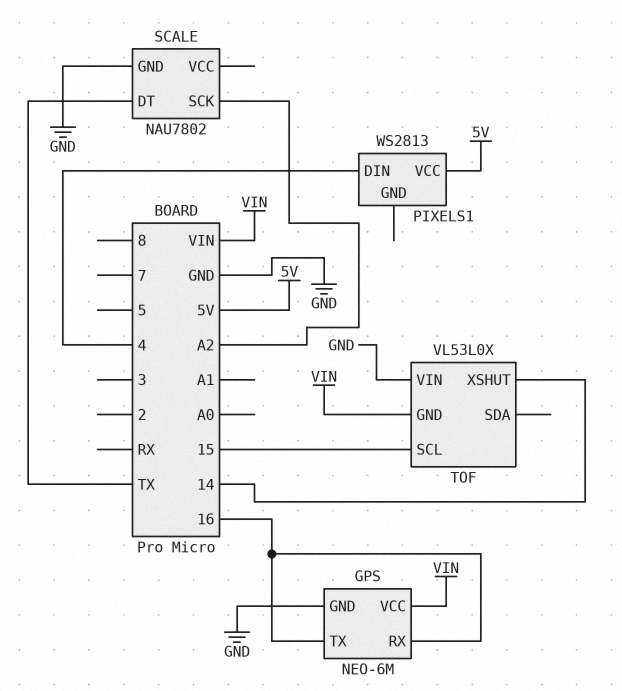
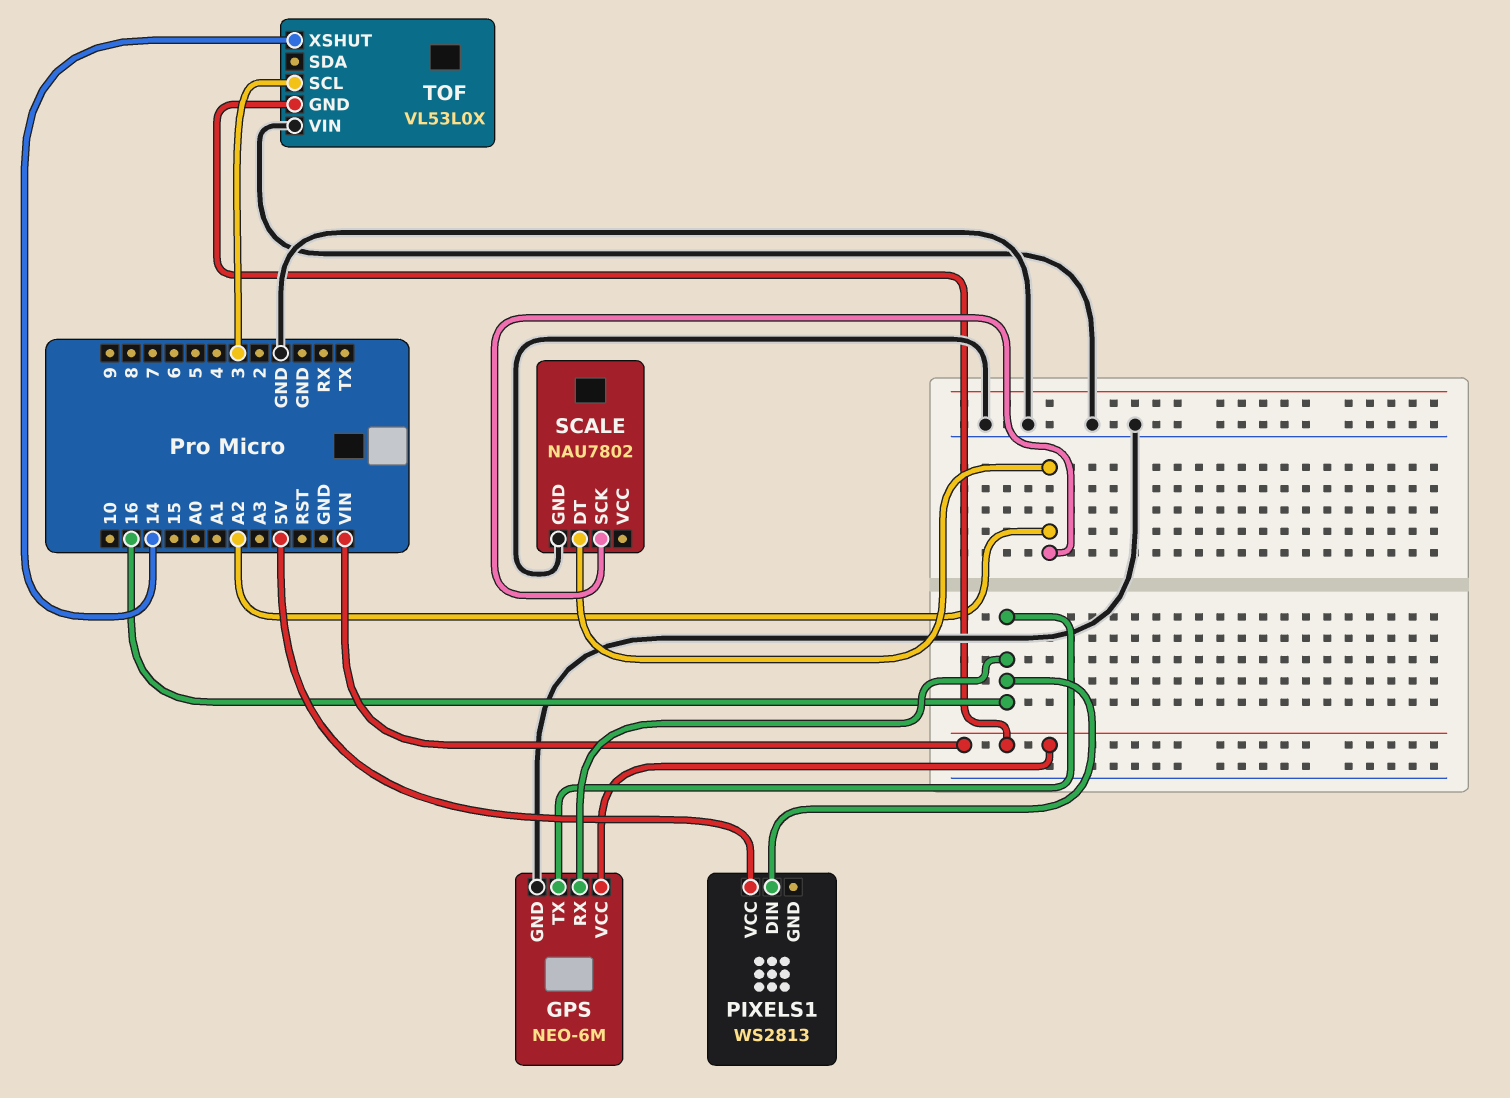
PIXELS1 pin DIN: 4 -> 16
SCALE pin DT: TX -> A2
TOF pin SCL: 15 -> 3

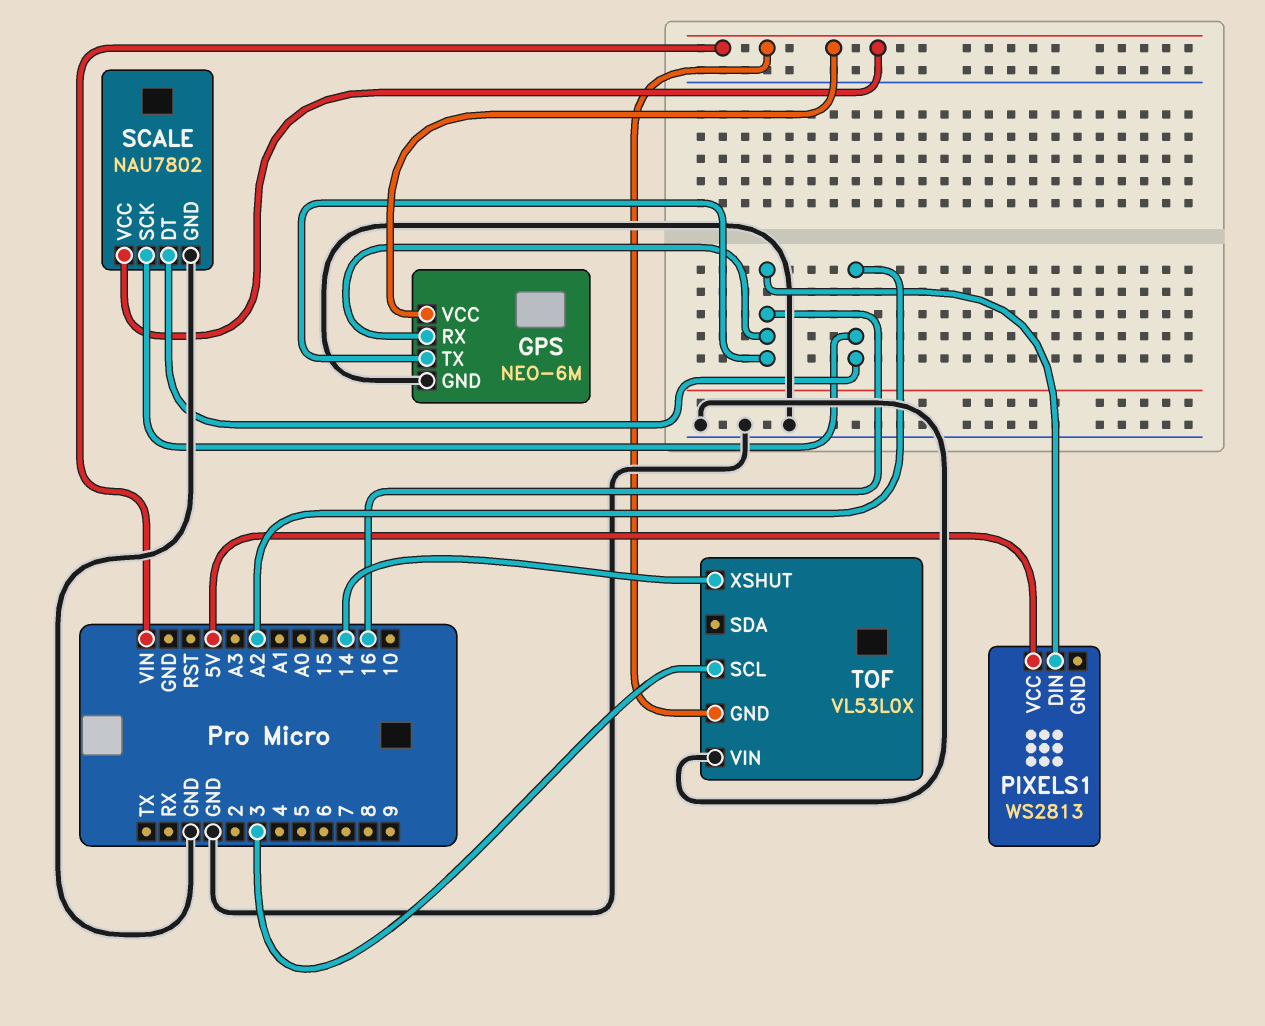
SCALE pin VCC: none -> VIN

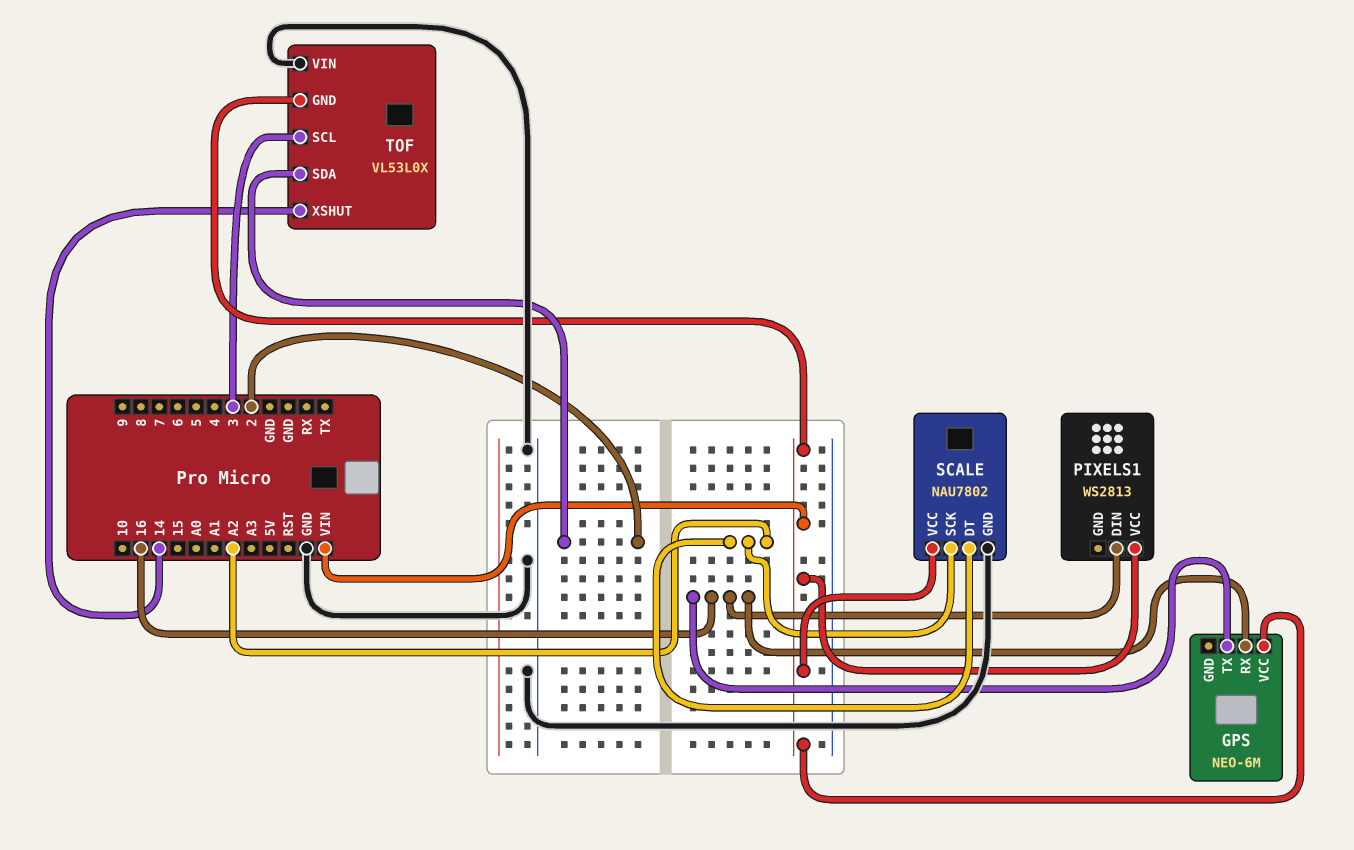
GPS pin GND: GND -> none
PIXELS1 pin VCC: 5V -> VIN
TOF pin SDA: none -> 2

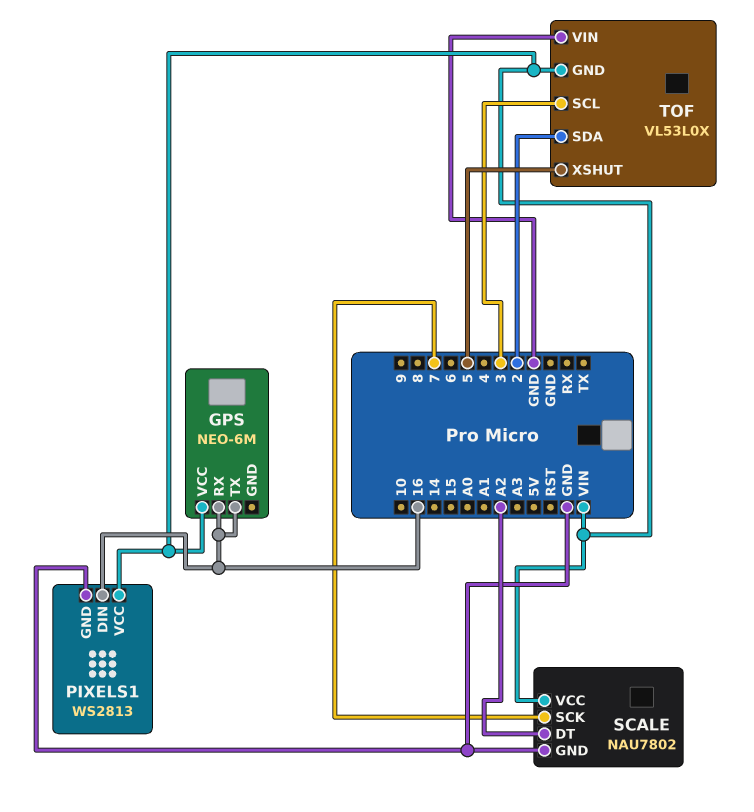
PIXELS1 pin GND: none -> GND
SCALE pin SCK: A2 -> 7
TOF pin XSHUT: 14 -> 5

